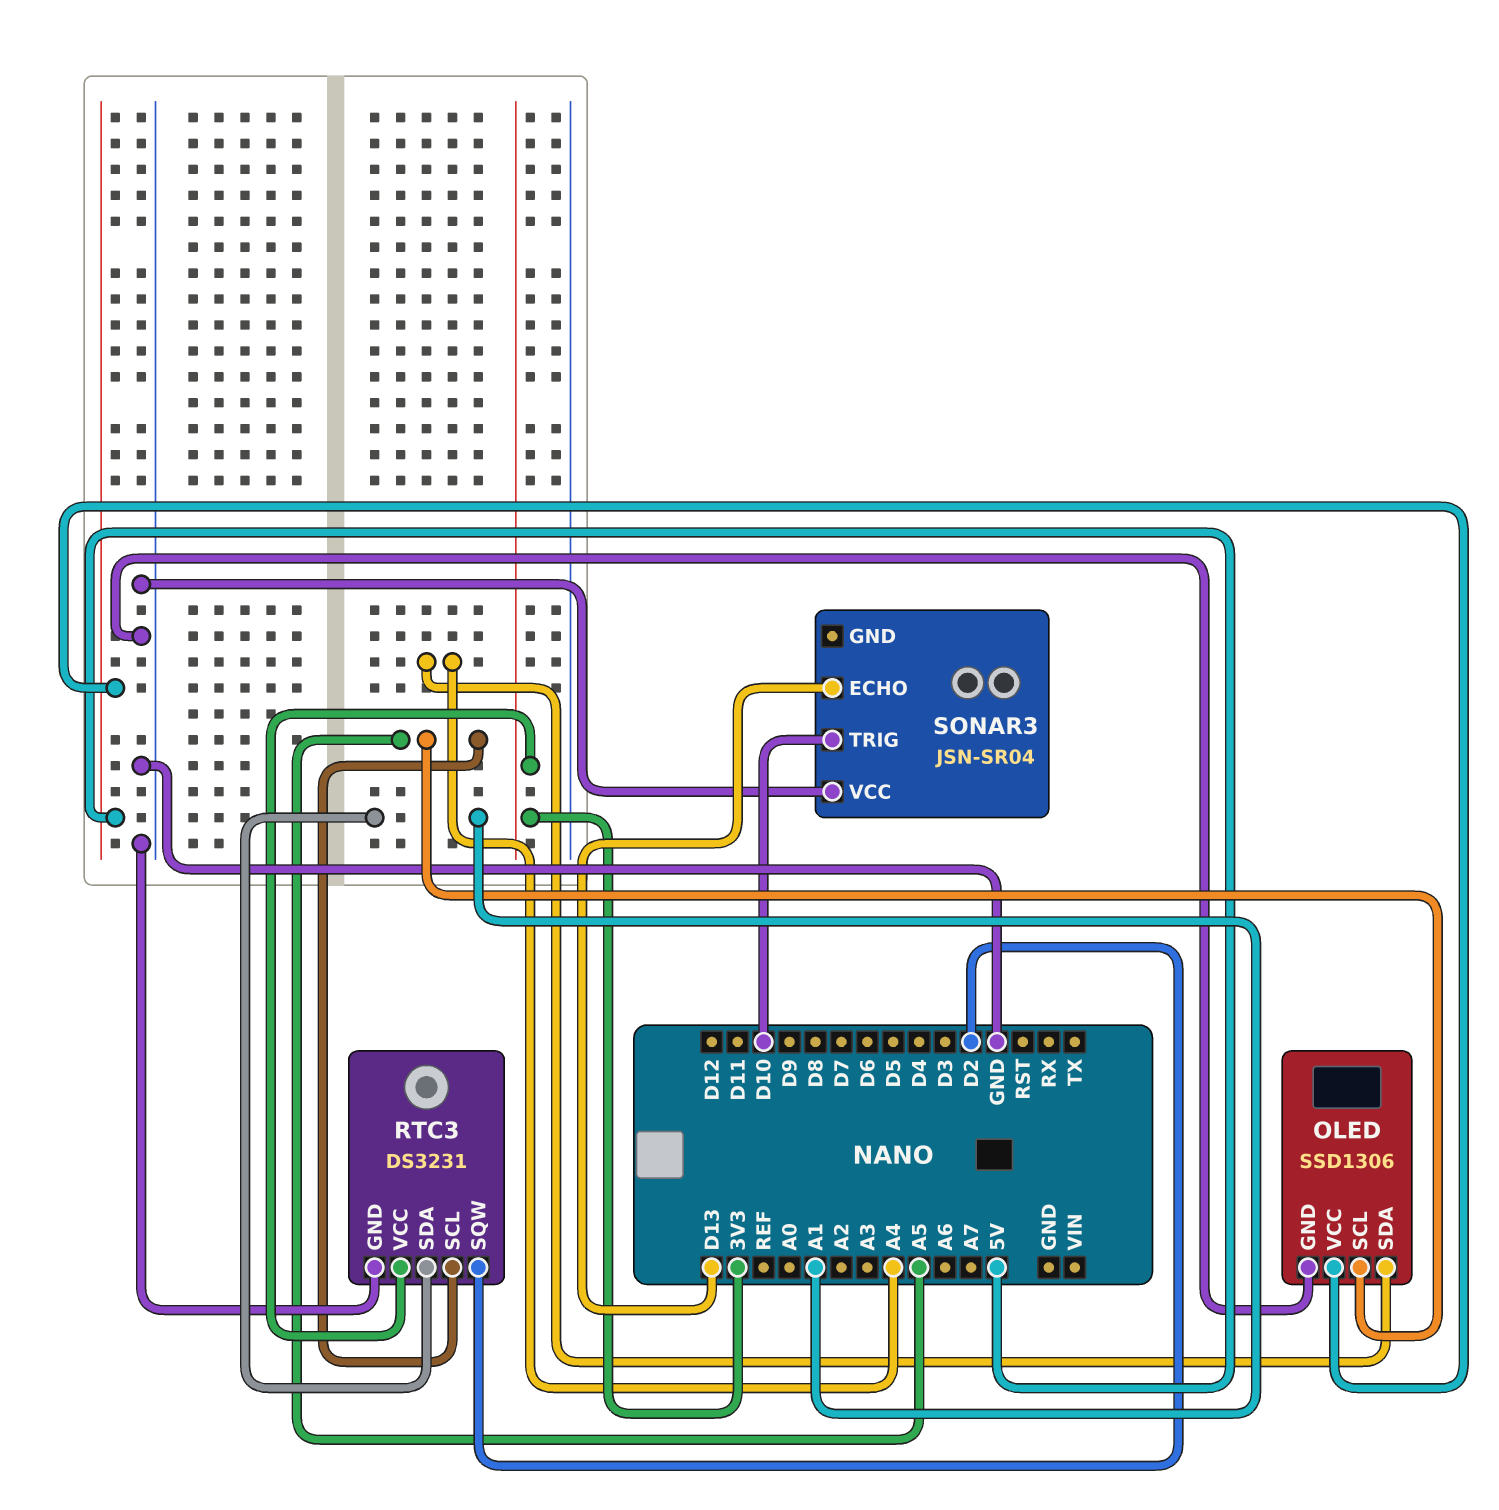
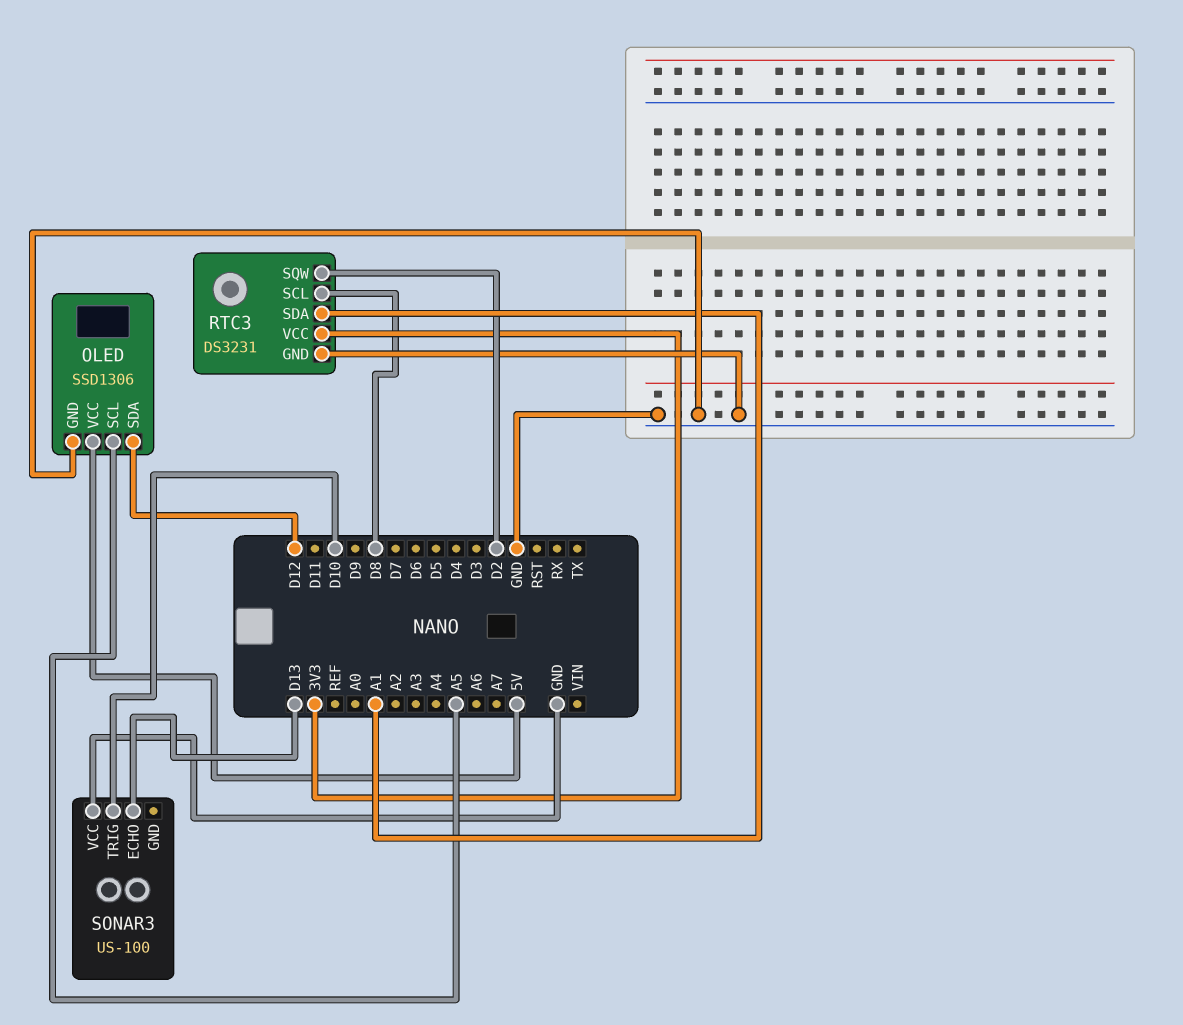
OLED pin SDA: A4 -> D12
RTC3 pin SCL: A5 -> D8
SONAR3: JSN-SR04 -> US-100

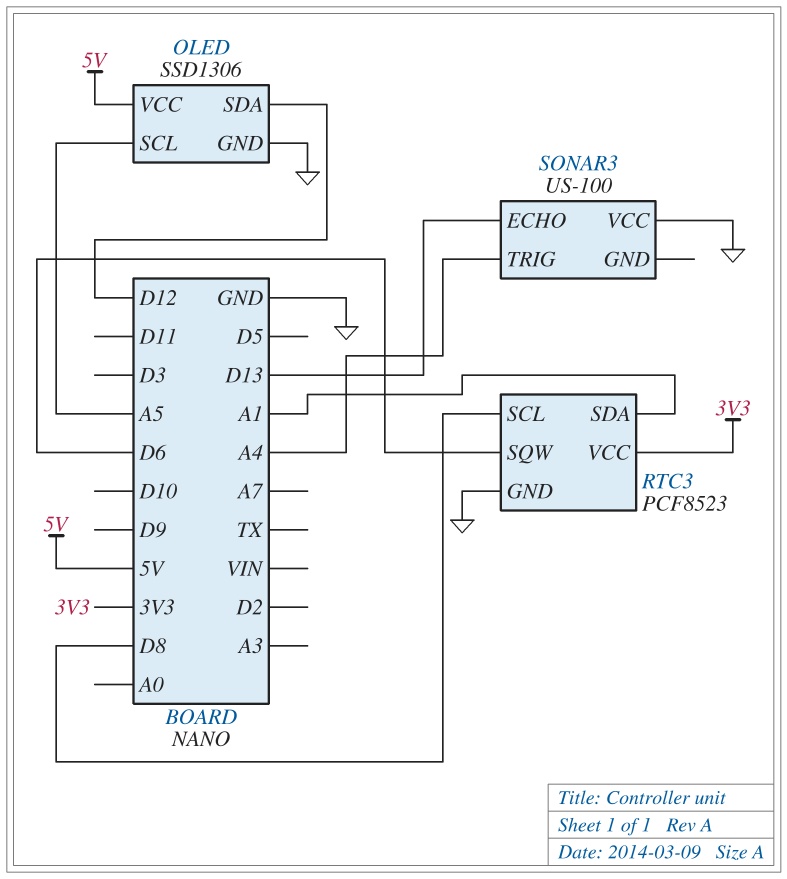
RTC3: DS3231 -> PCF8523
RTC3 pin SQW: D2 -> D6
SONAR3 pin TRIG: D10 -> A4

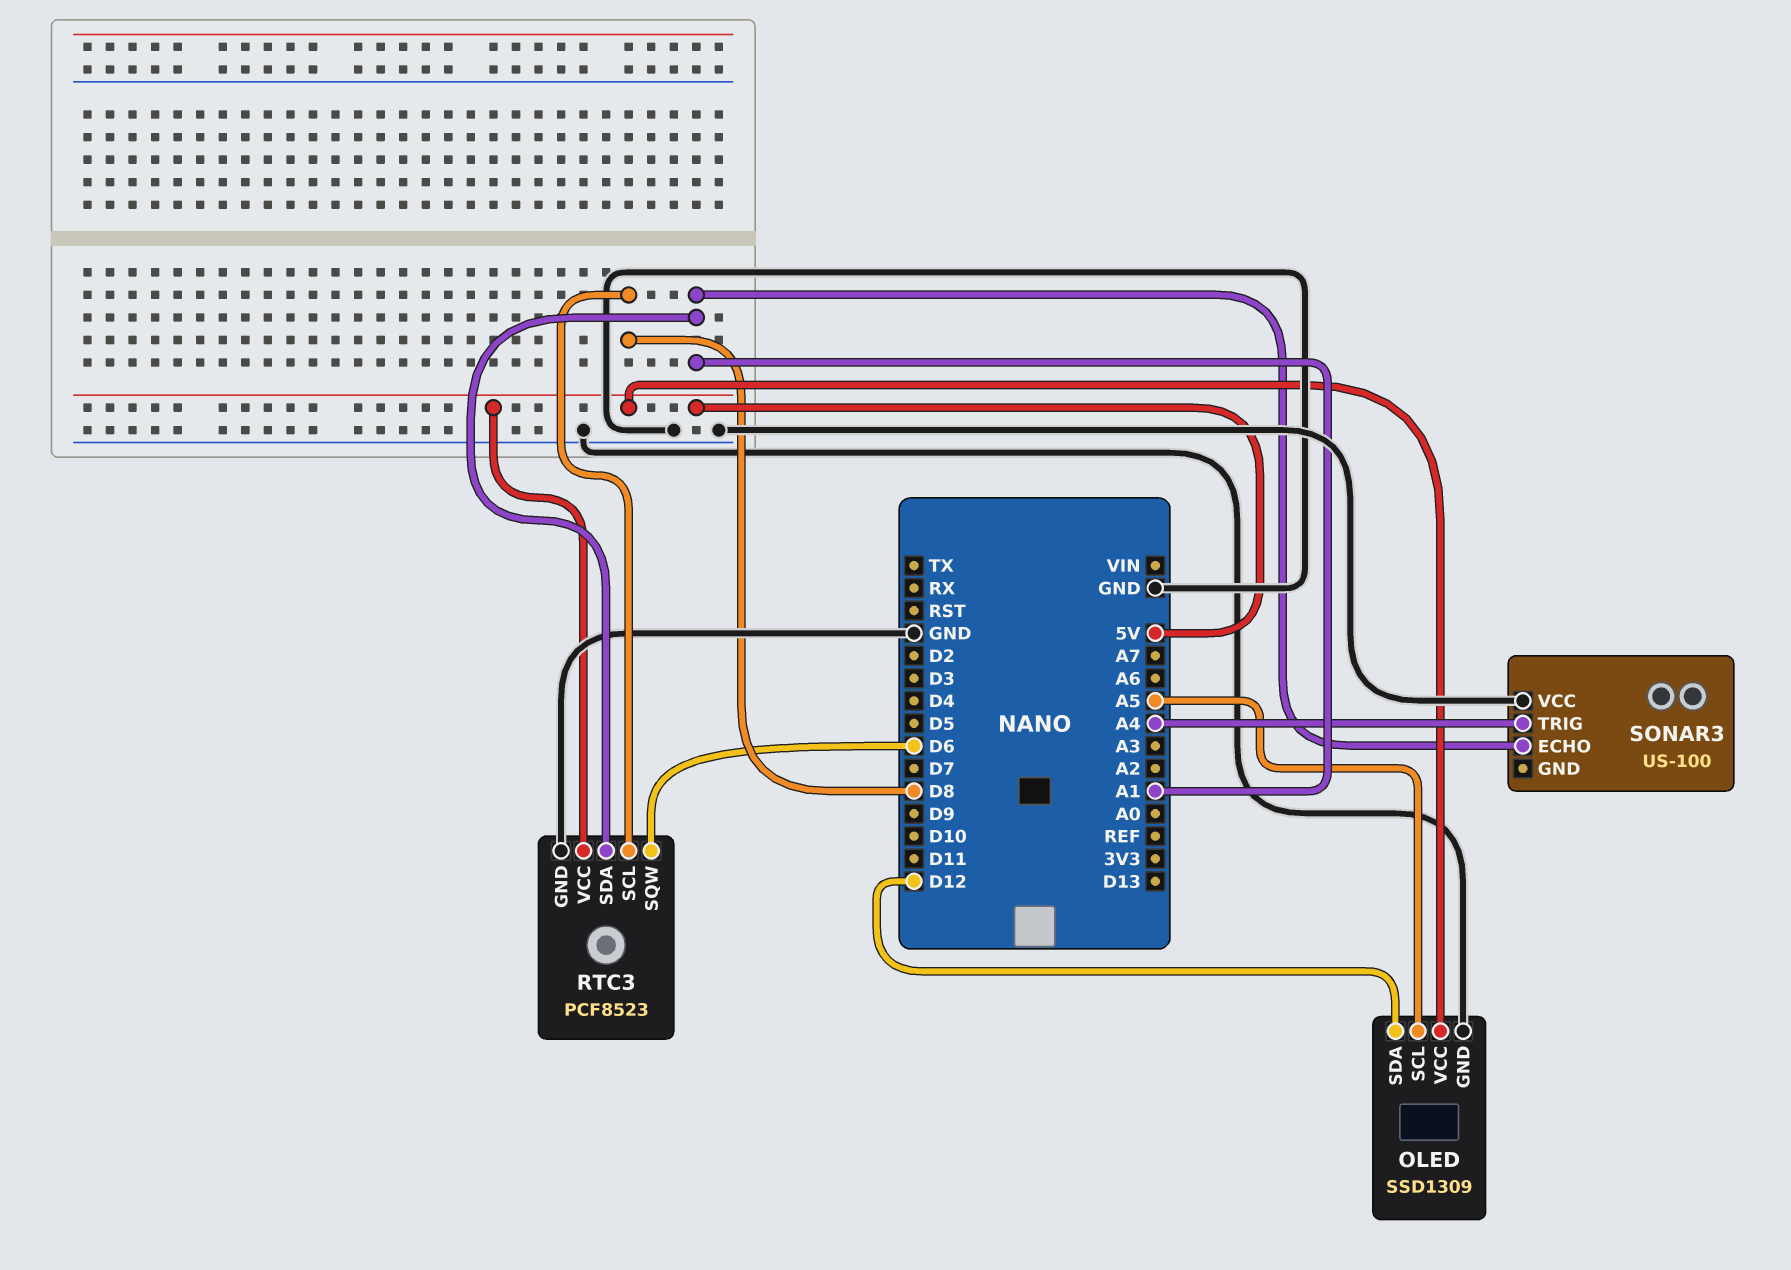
OLED: SSD1306 -> SSD1309
RTC3 pin VCC: 3V3 -> 5V
SONAR3 pin ECHO: D13 -> A1

